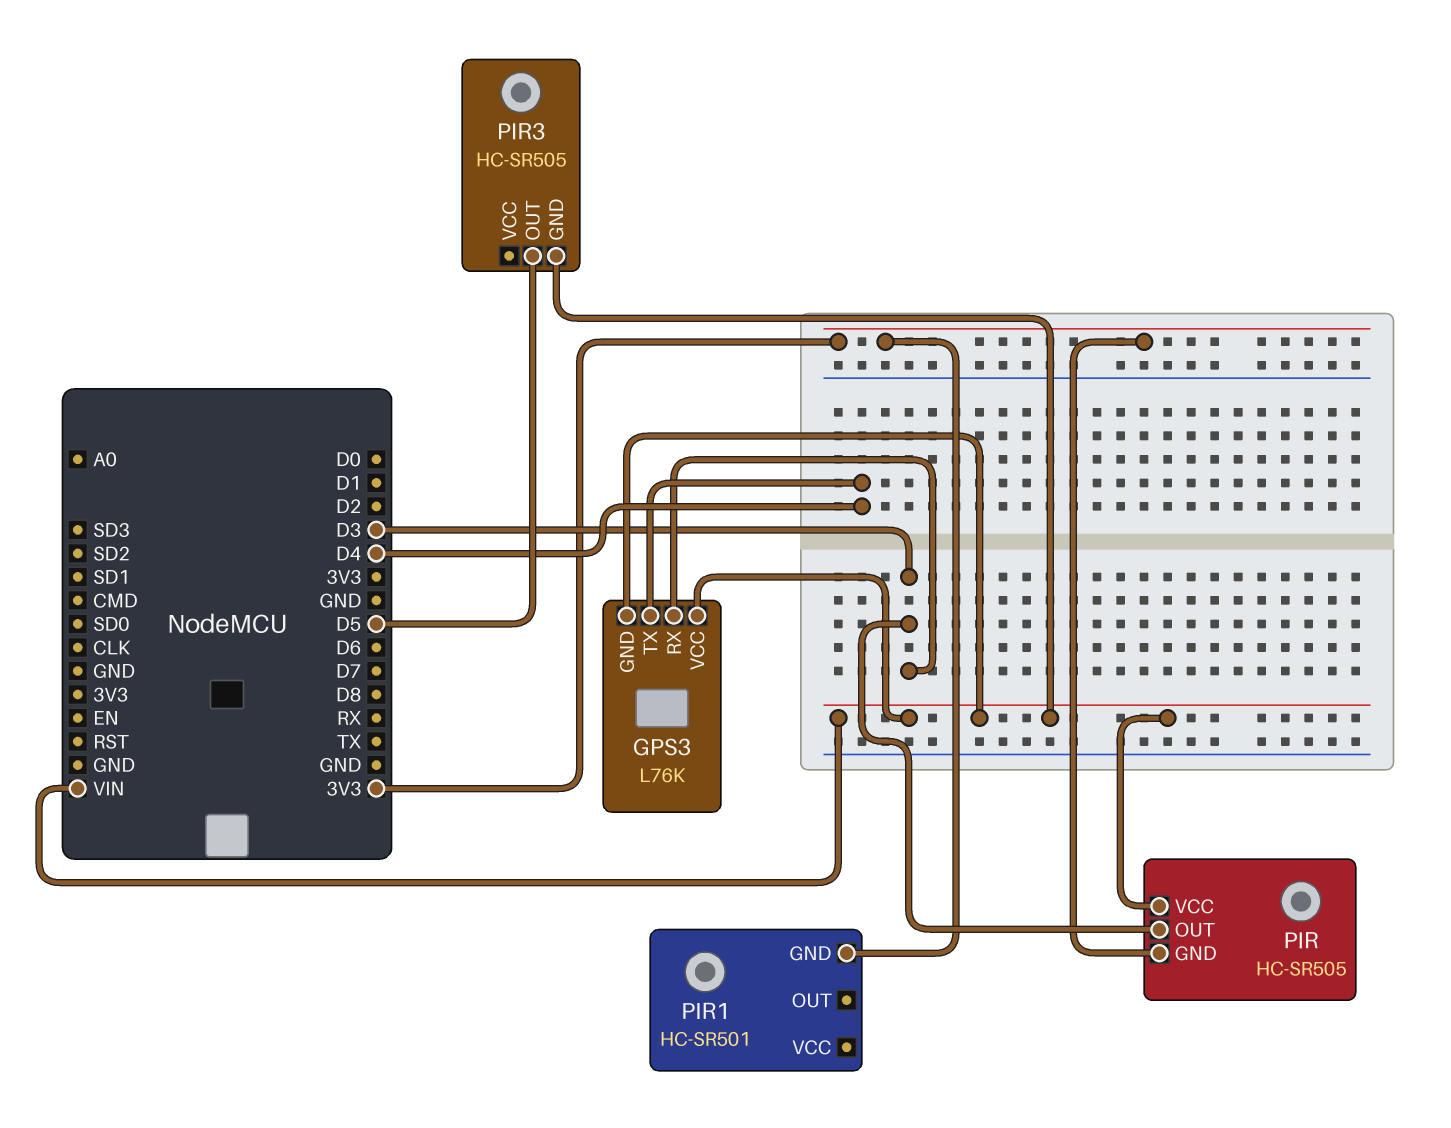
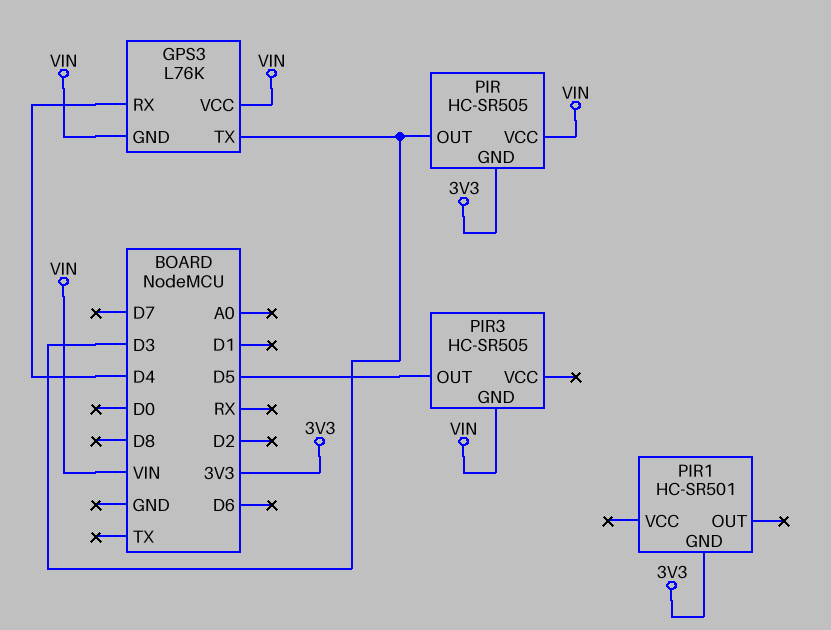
GPS3 pin RX: D3 -> D4
GPS3 pin TX: D4 -> D3

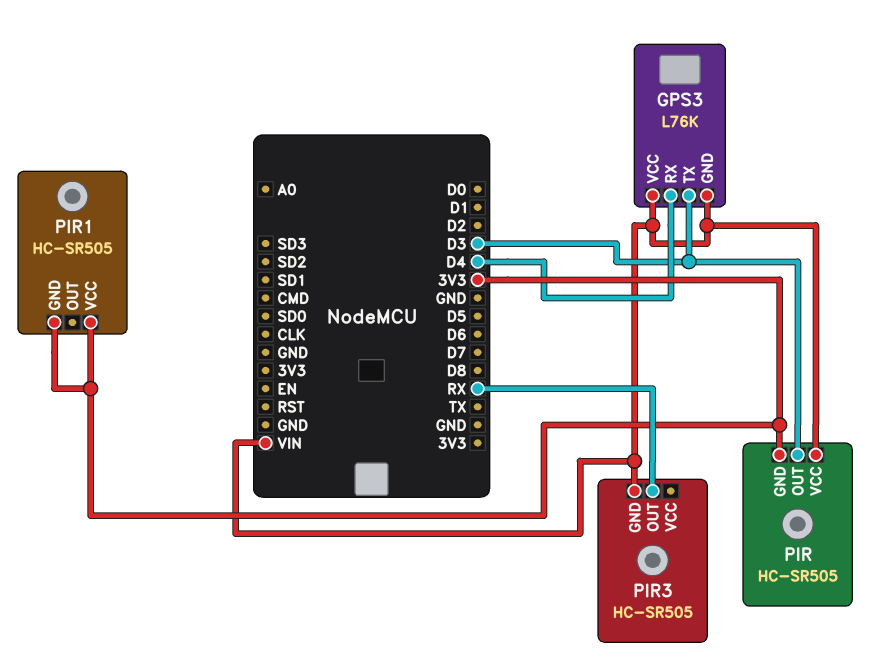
PIR1: HC-SR501 -> HC-SR505
PIR1 pin VCC: none -> 3V3
PIR3 pin OUT: D5 -> RX

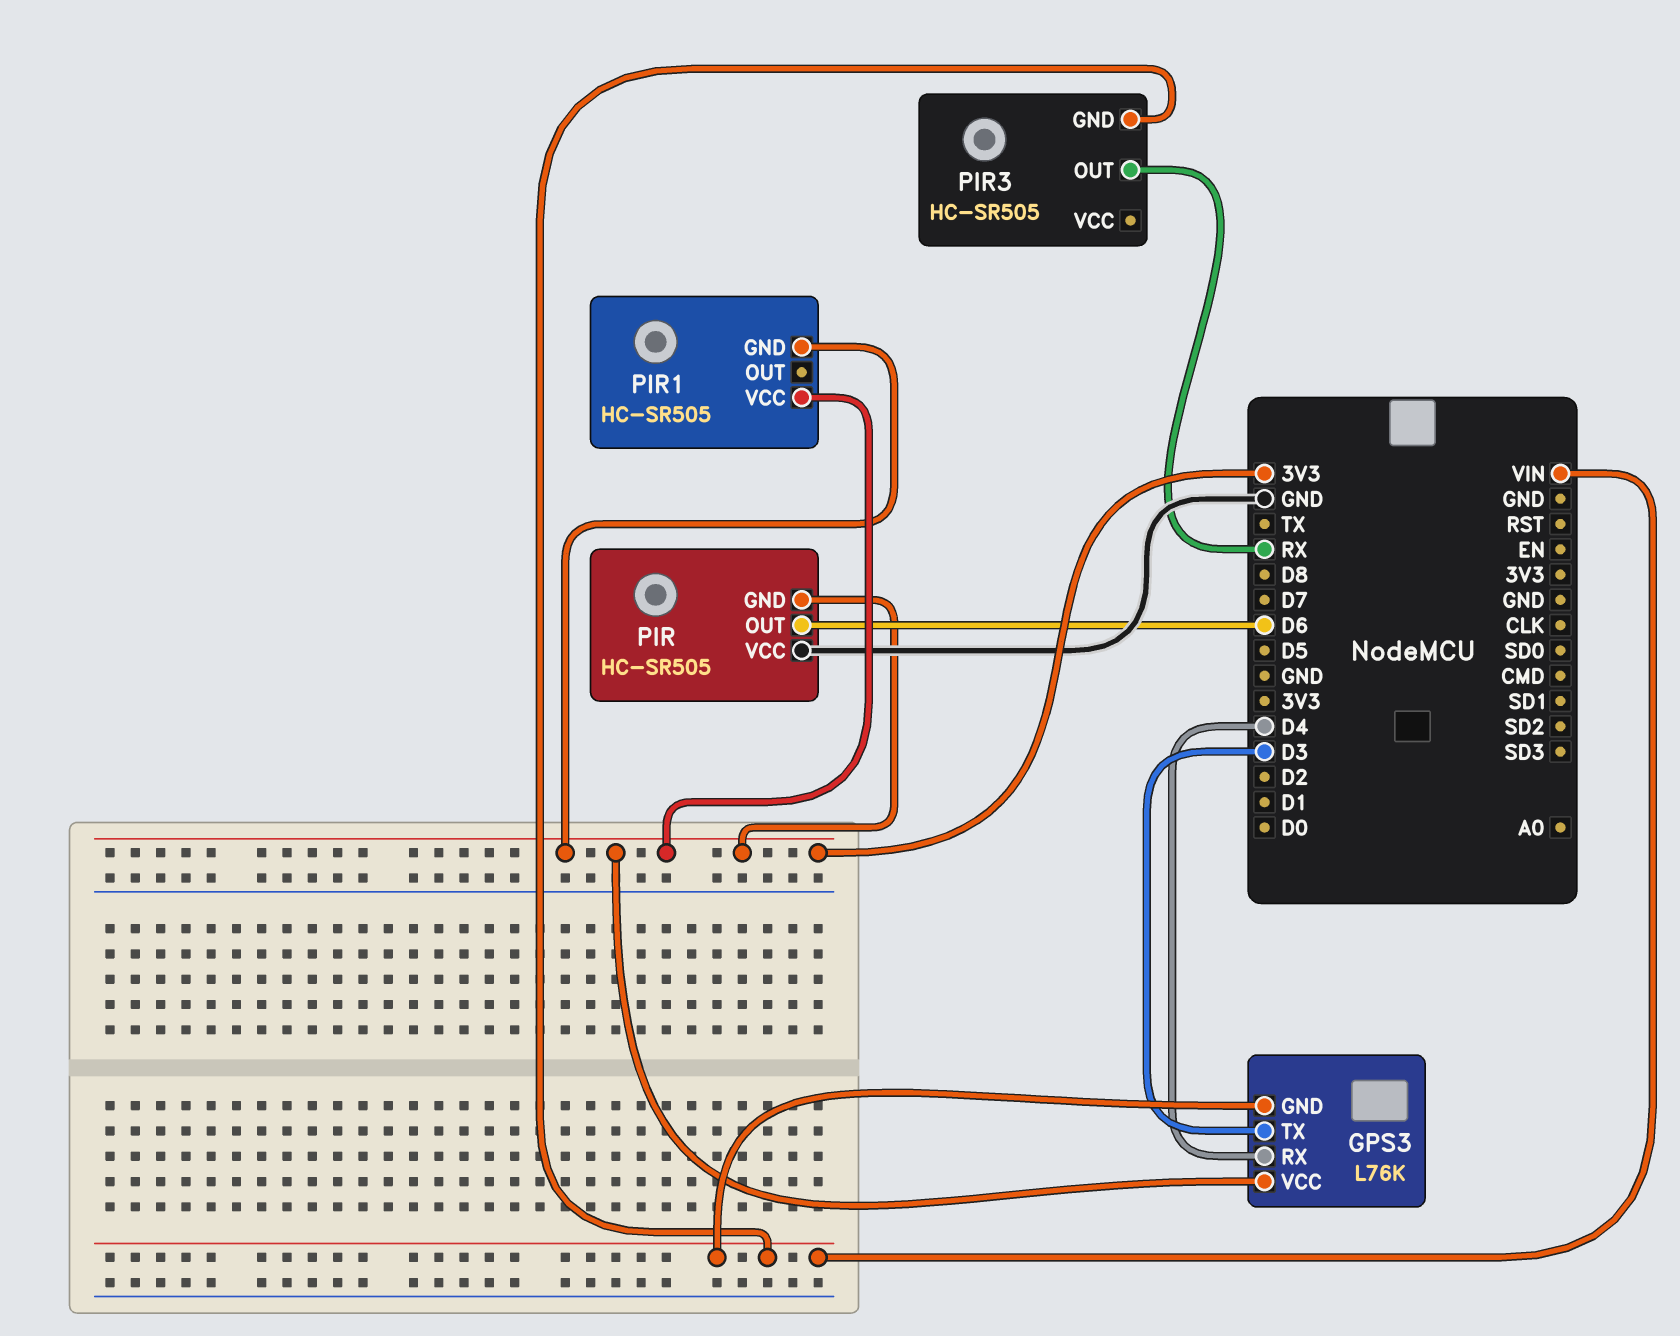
GPS3 pin VCC: VIN -> 3V3
PIR pin OUT: D3 -> D6
PIR pin VCC: VIN -> GND

